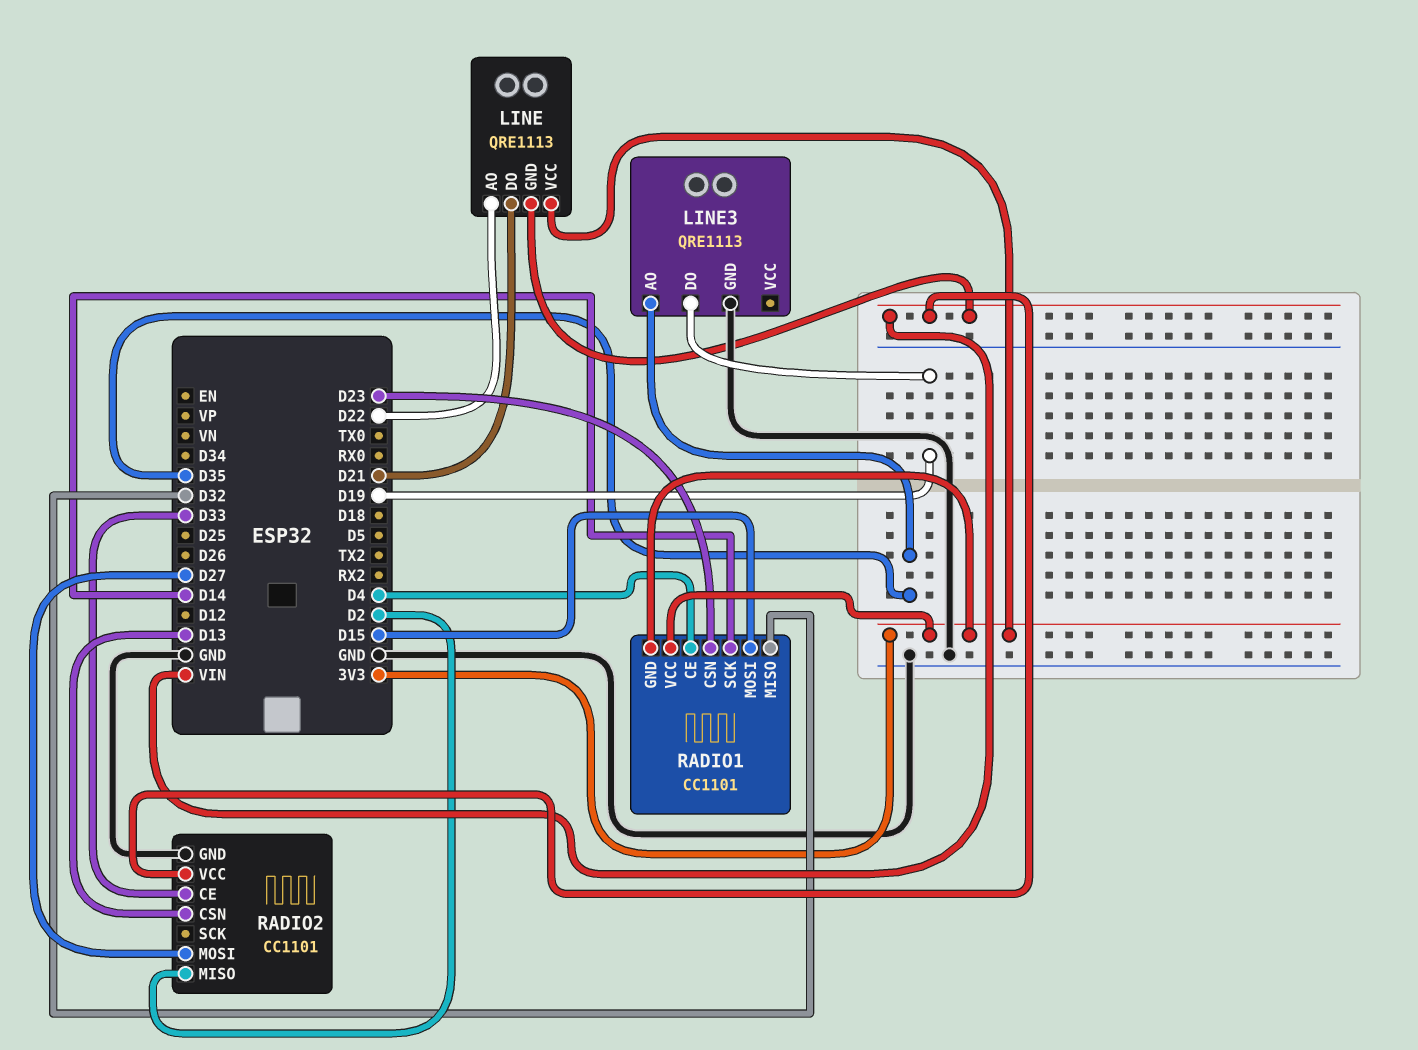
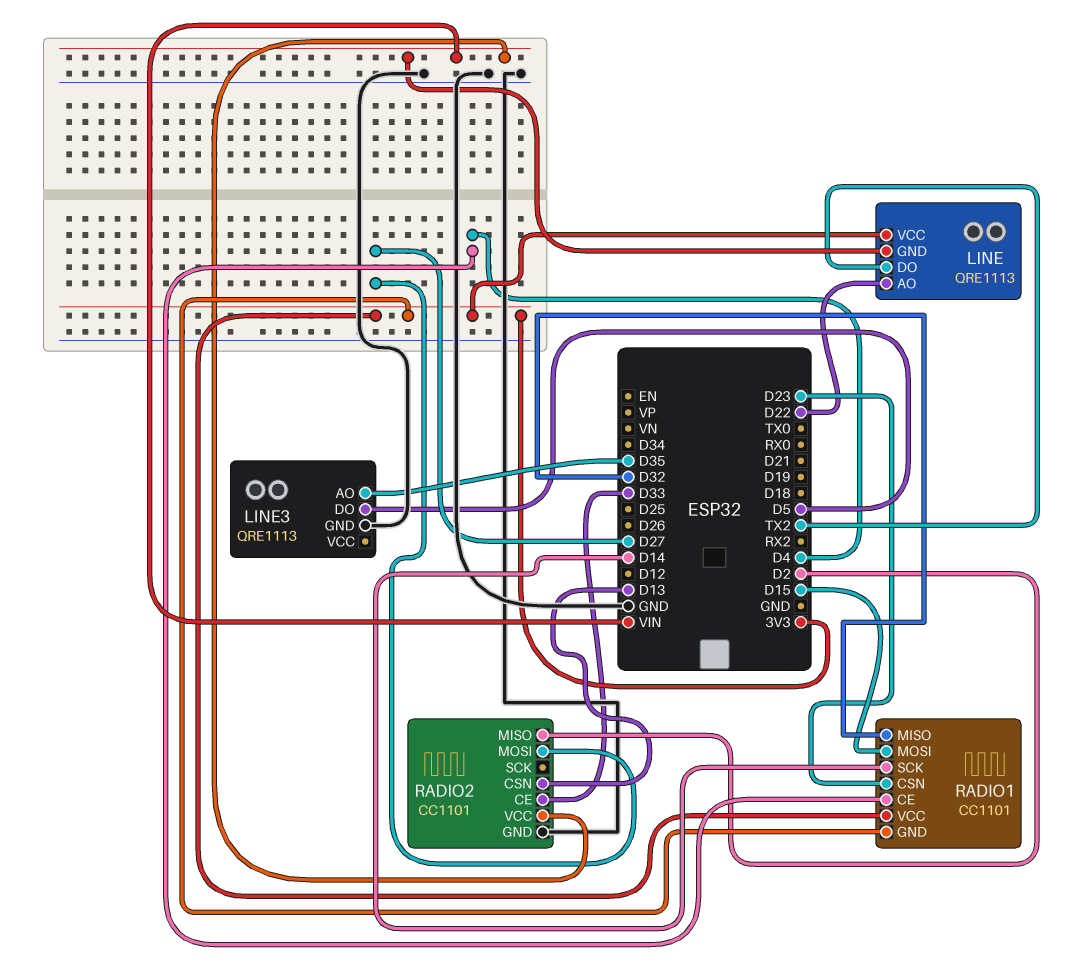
LINE pin DO: D21 -> TX2
LINE3 pin DO: D19 -> D5

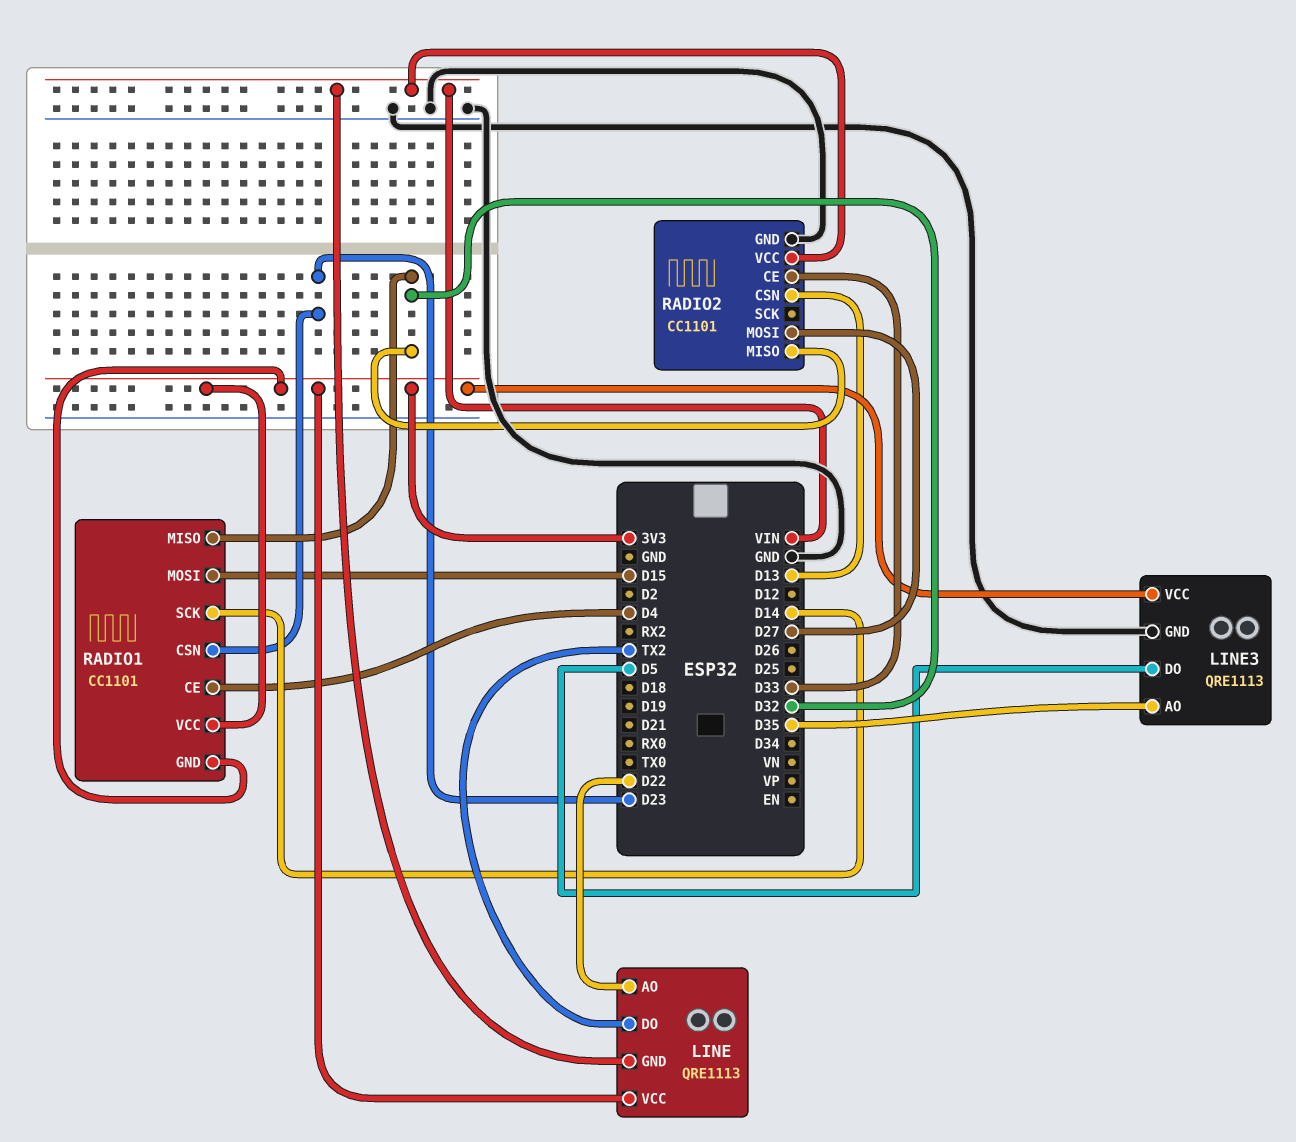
LINE3 pin VCC: none -> 3V3
RADIO2 pin MISO: D2 -> D32

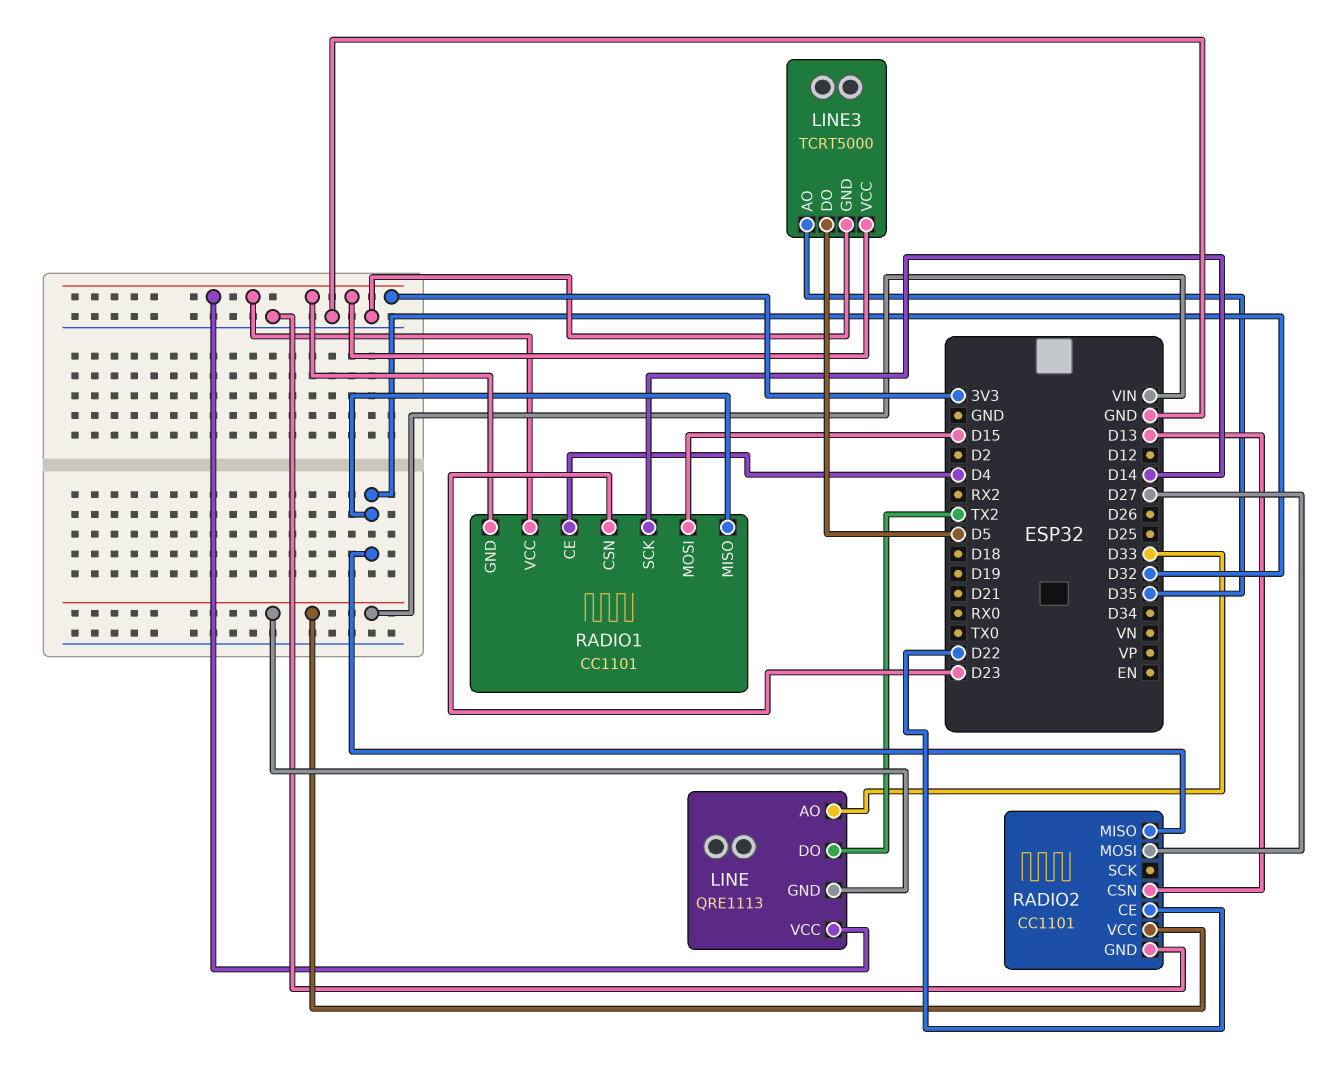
LINE pin AO: D22 -> D33
LINE3: QRE1113 -> TCRT5000
RADIO2 pin CE: D33 -> D22

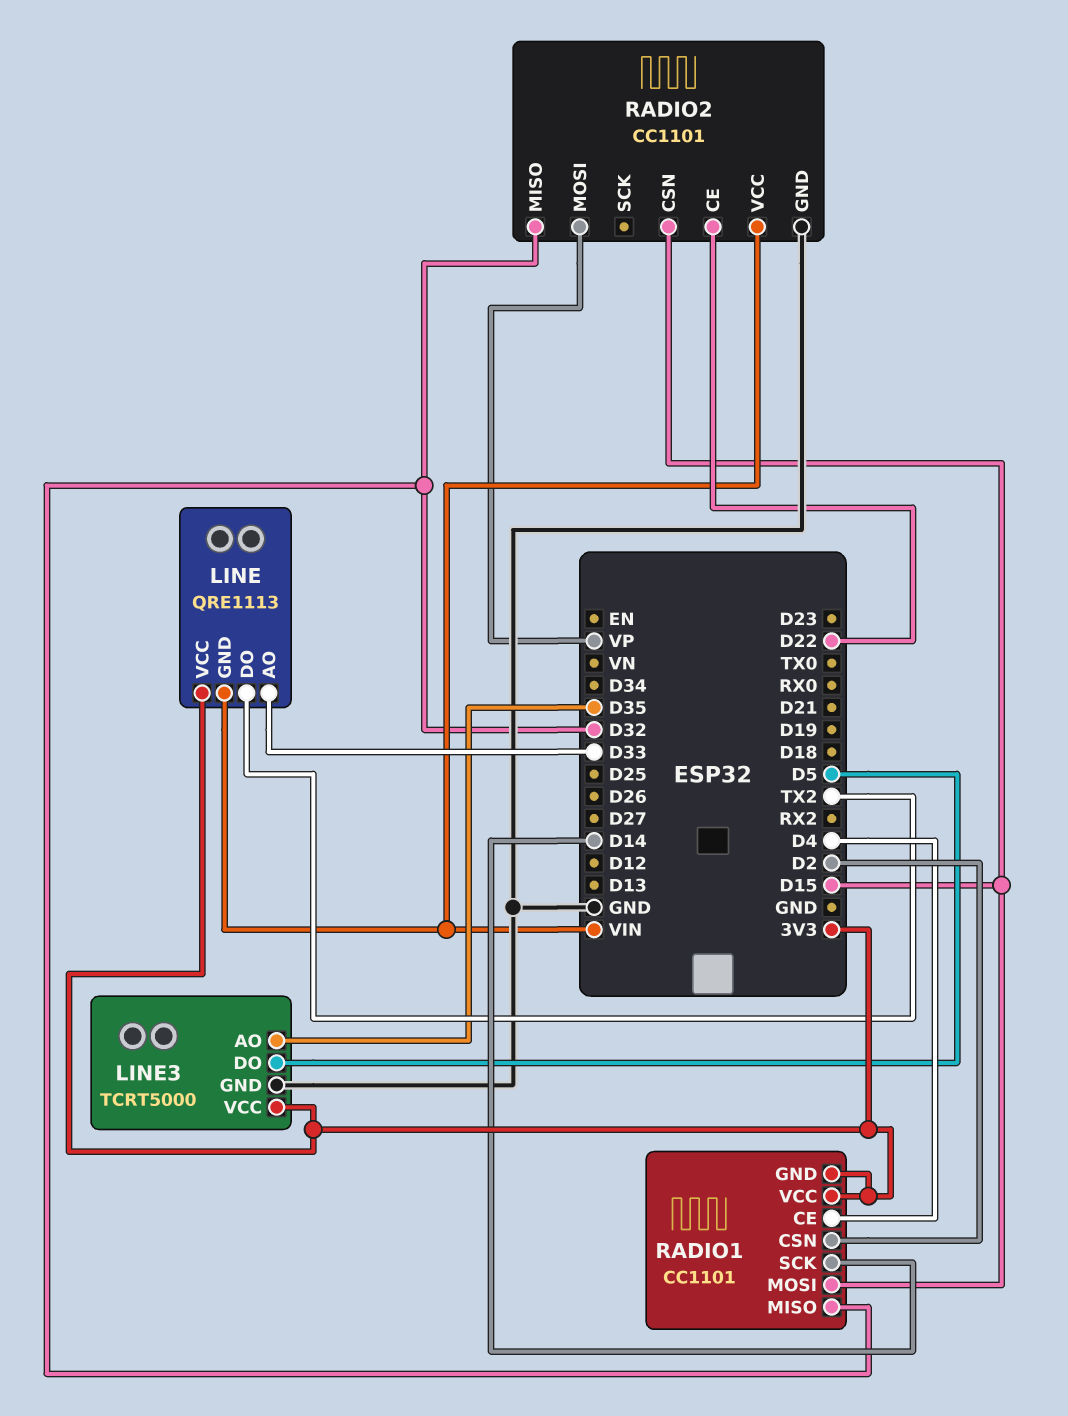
RADIO1 pin CSN: D23 -> D2
RADIO2 pin CSN: D13 -> D15
RADIO2 pin MOSI: D27 -> VP

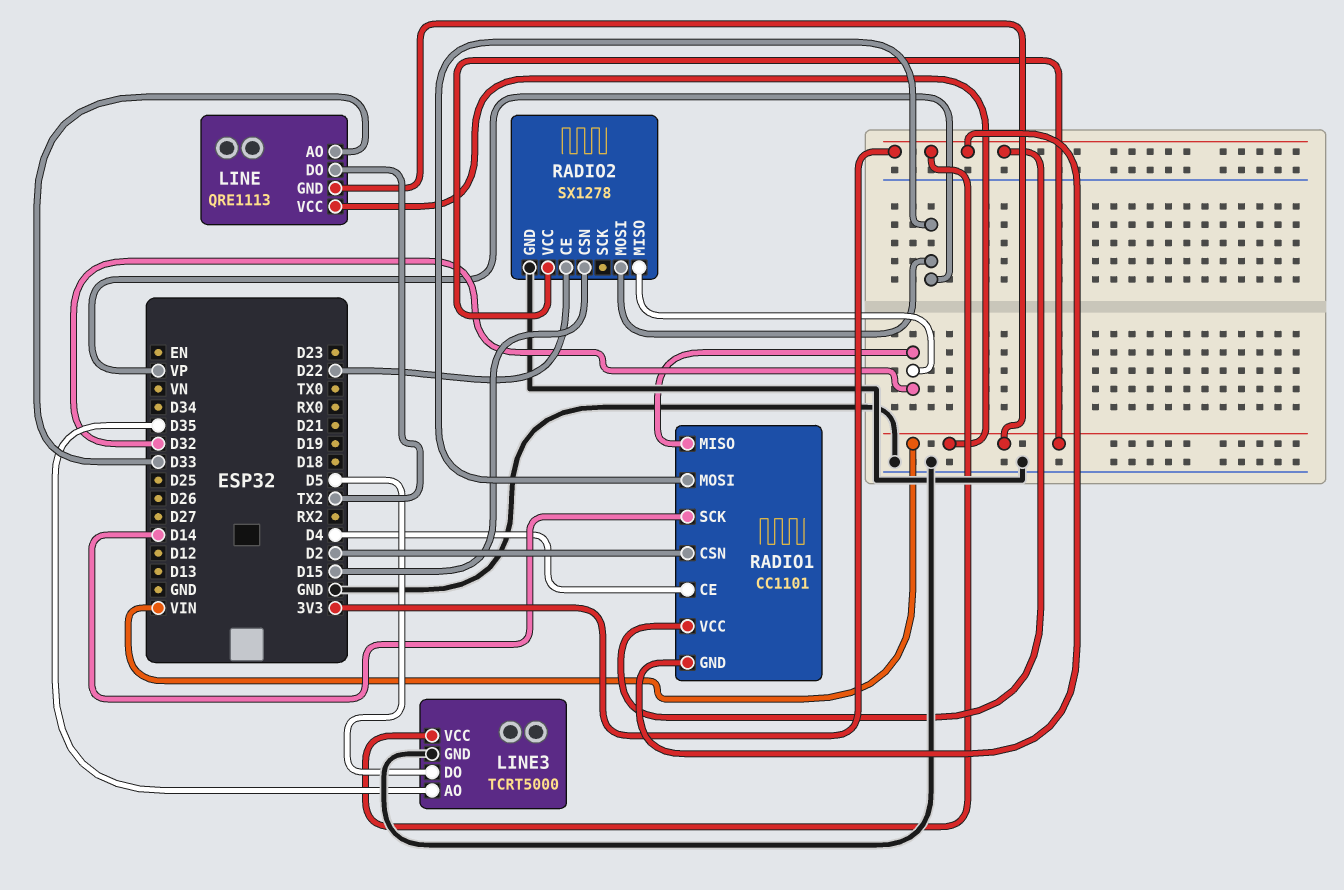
LINE pin VCC: 3V3 -> VIN
RADIO1 pin MOSI: D15 -> VP
RADIO2: CC1101 -> SX1278

